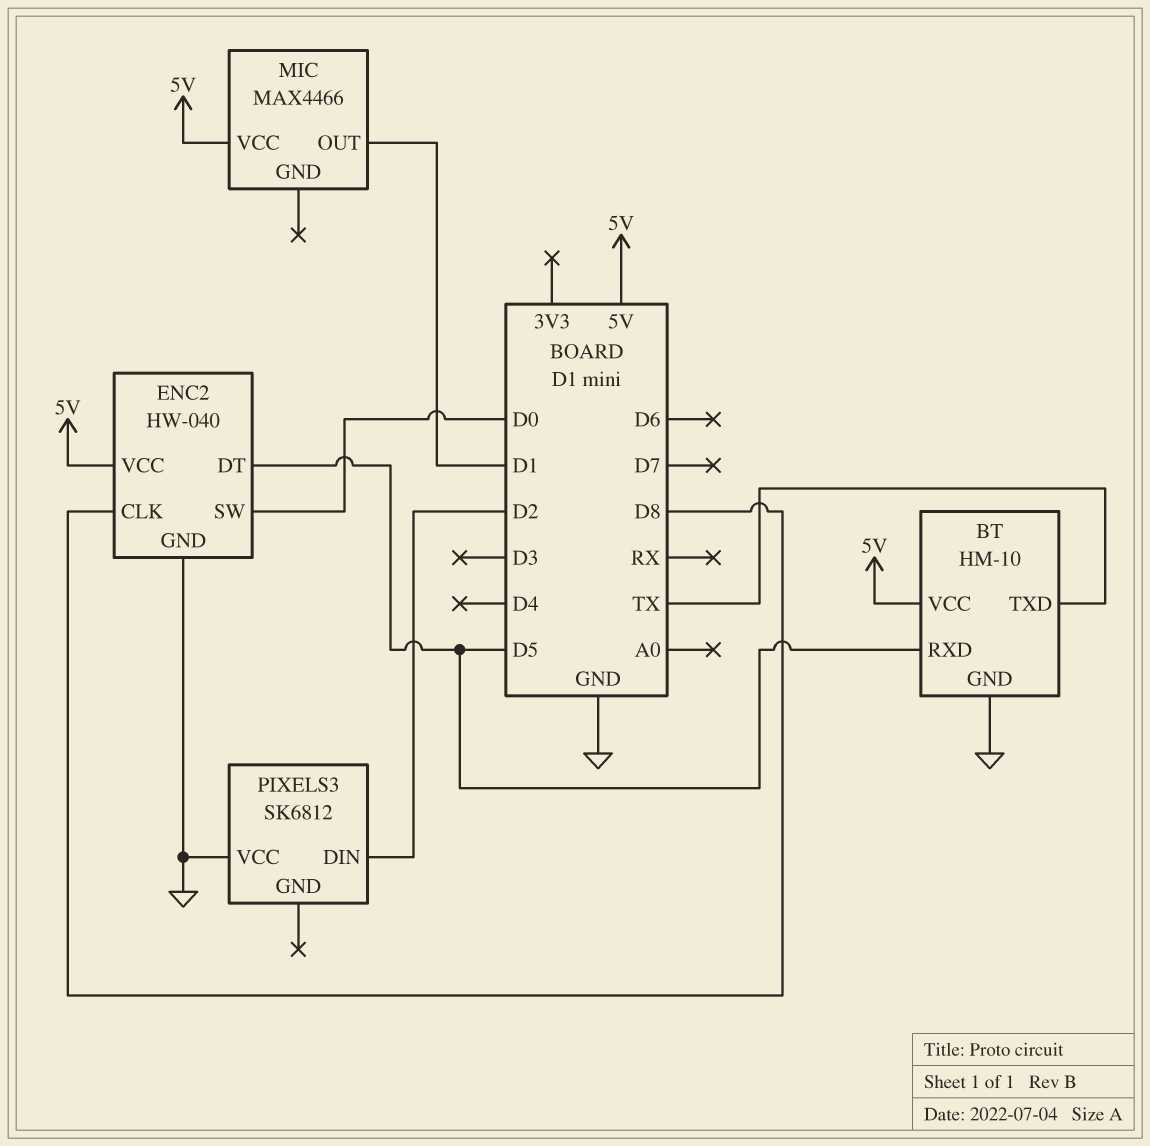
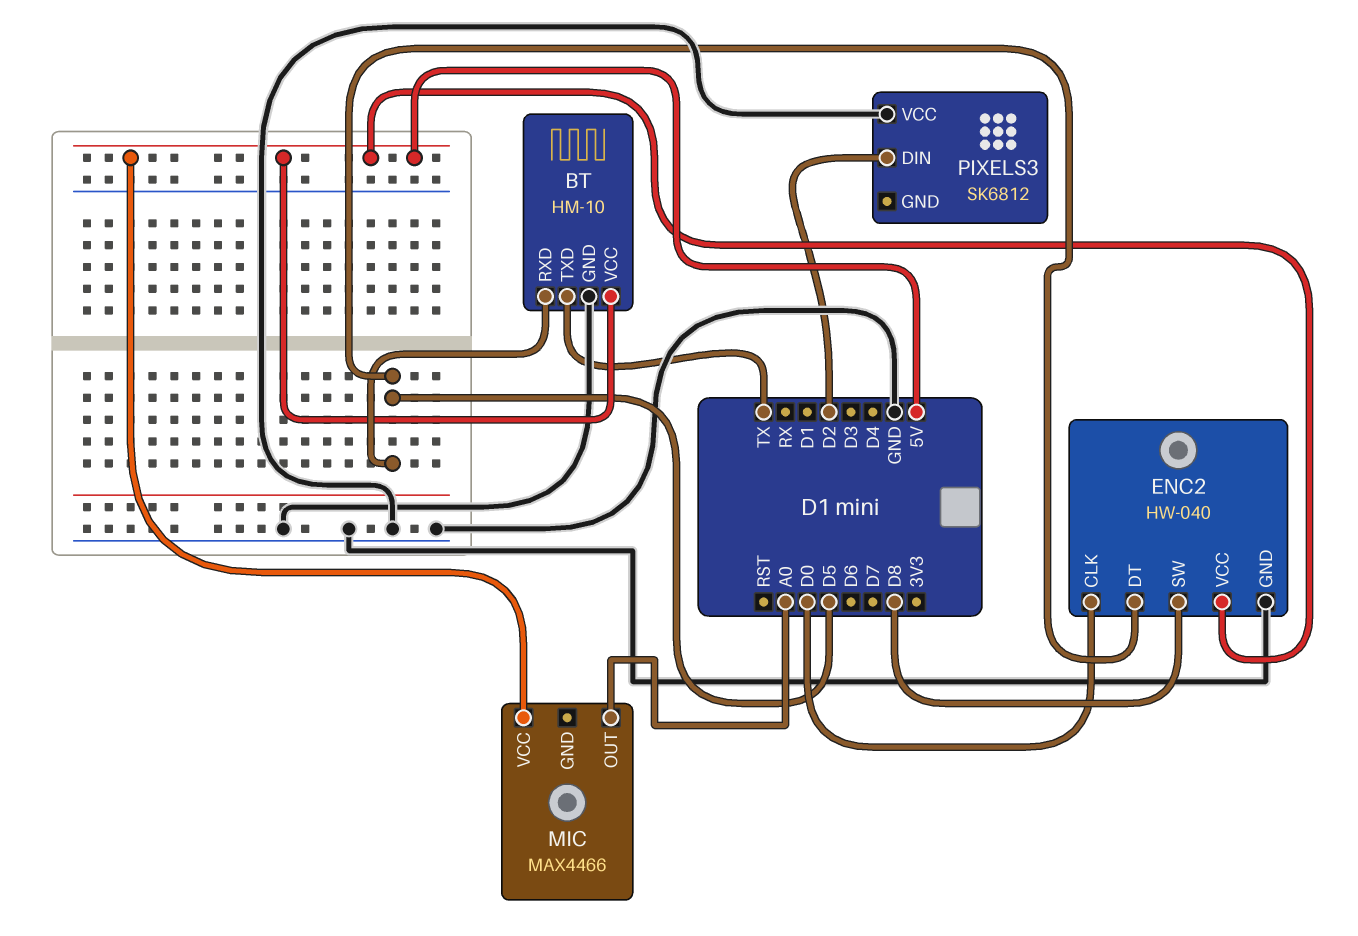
ENC2 pin CLK: D8 -> D0
ENC2 pin SW: D0 -> D8
MIC pin OUT: D1 -> A0

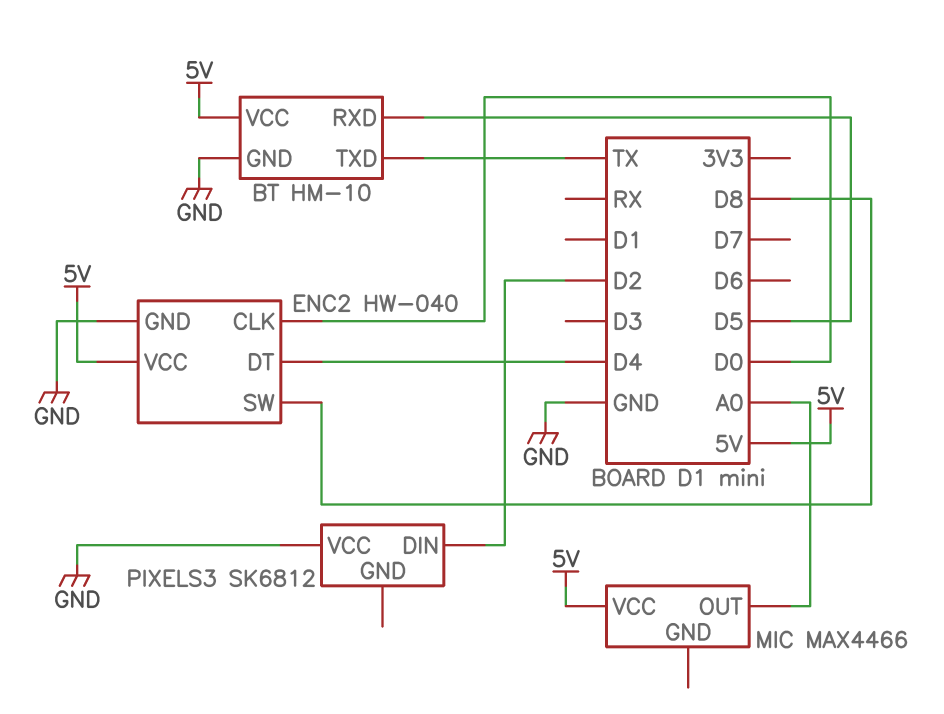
ENC2 pin DT: D5 -> D4

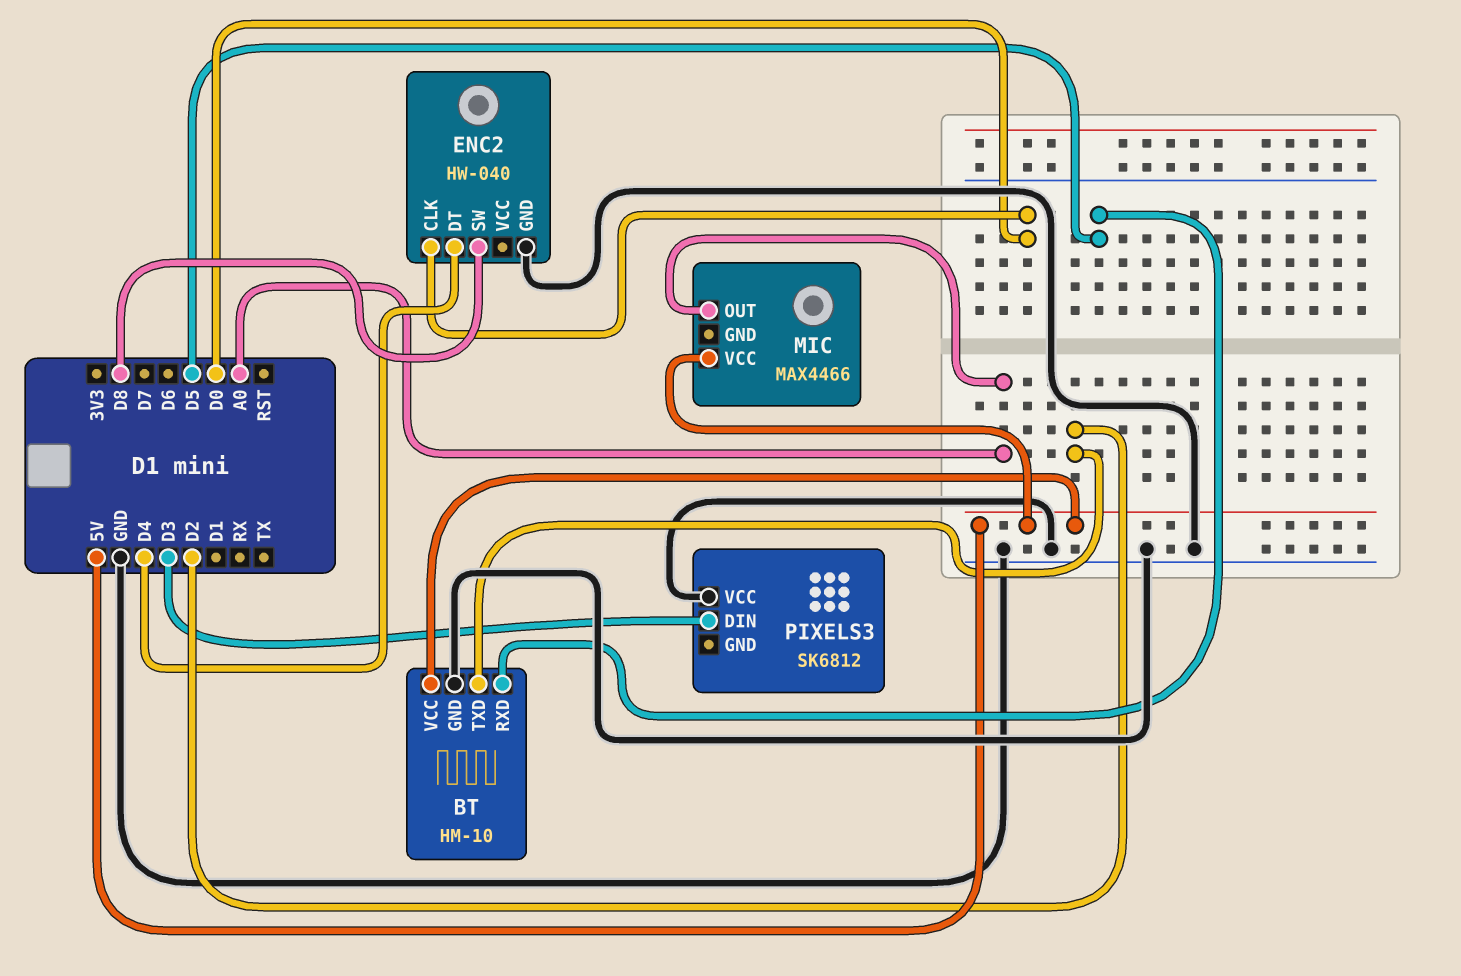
BT pin TXD: TX -> D2
ENC2 pin VCC: 5V -> none
PIXELS3 pin DIN: D2 -> D3

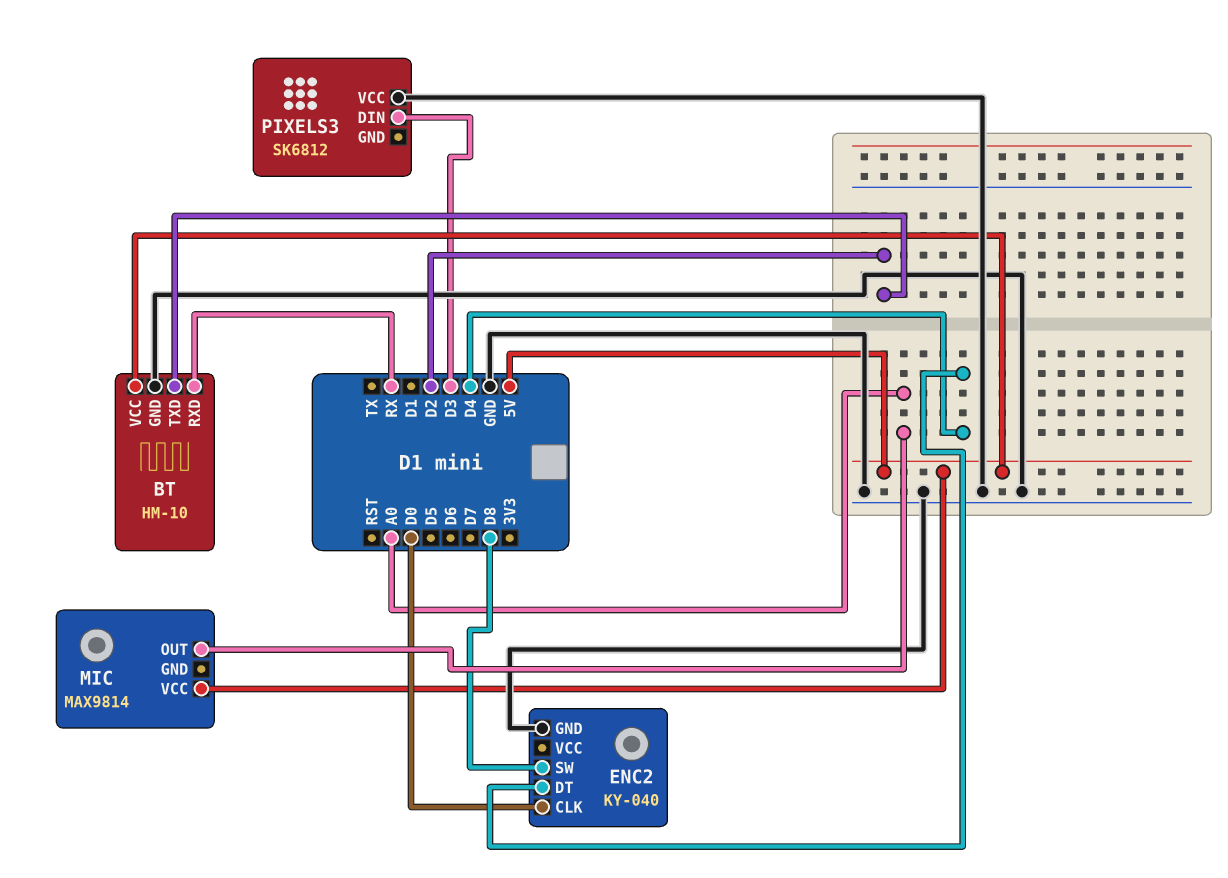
BT pin RXD: D5 -> RX
ENC2: HW-040 -> KY-040
MIC: MAX4466 -> MAX9814

